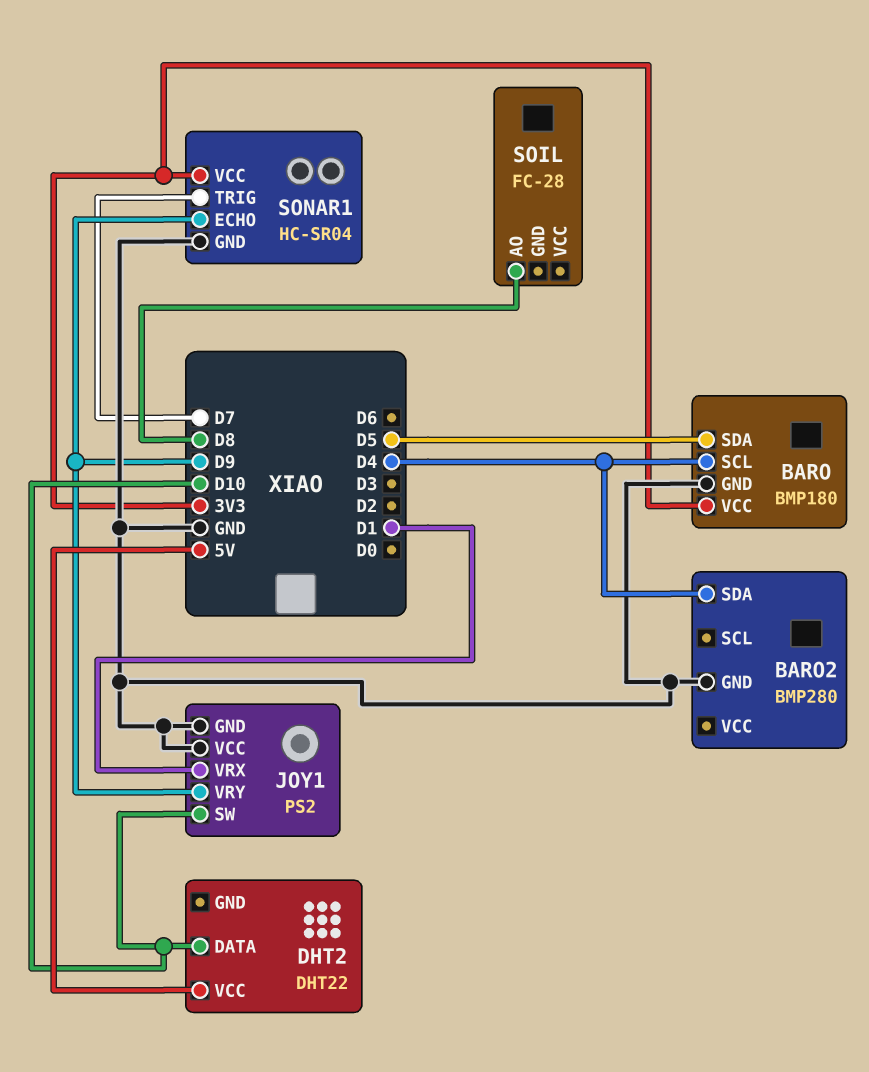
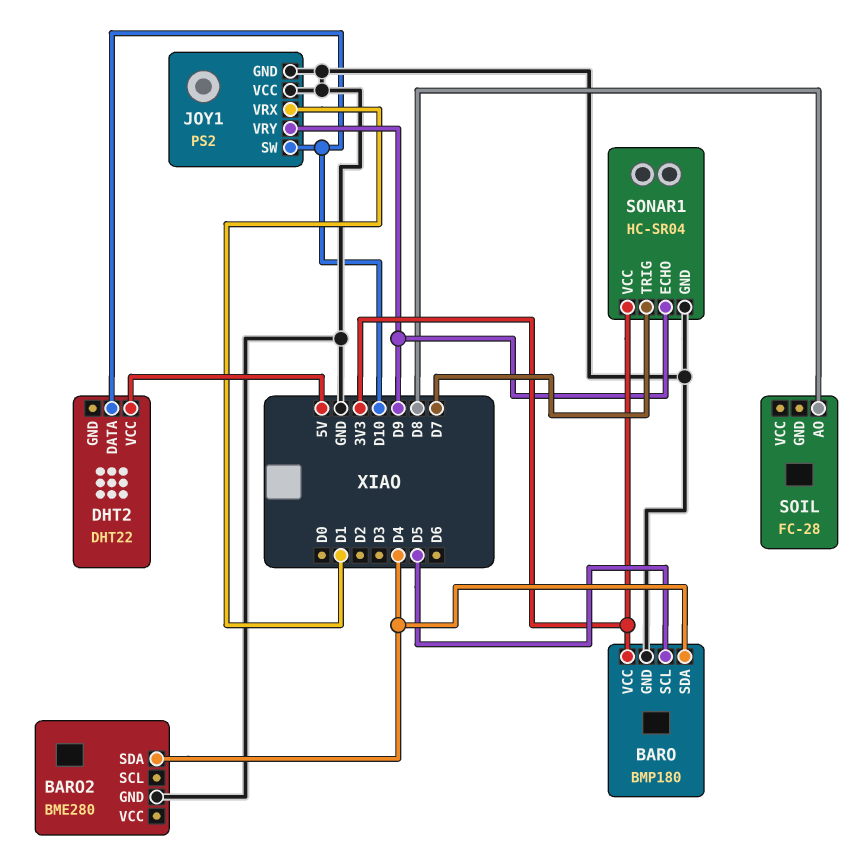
BARO pin SCL: D4 -> D5
BARO pin SDA: D5 -> D4
BARO2: BMP280 -> BME280

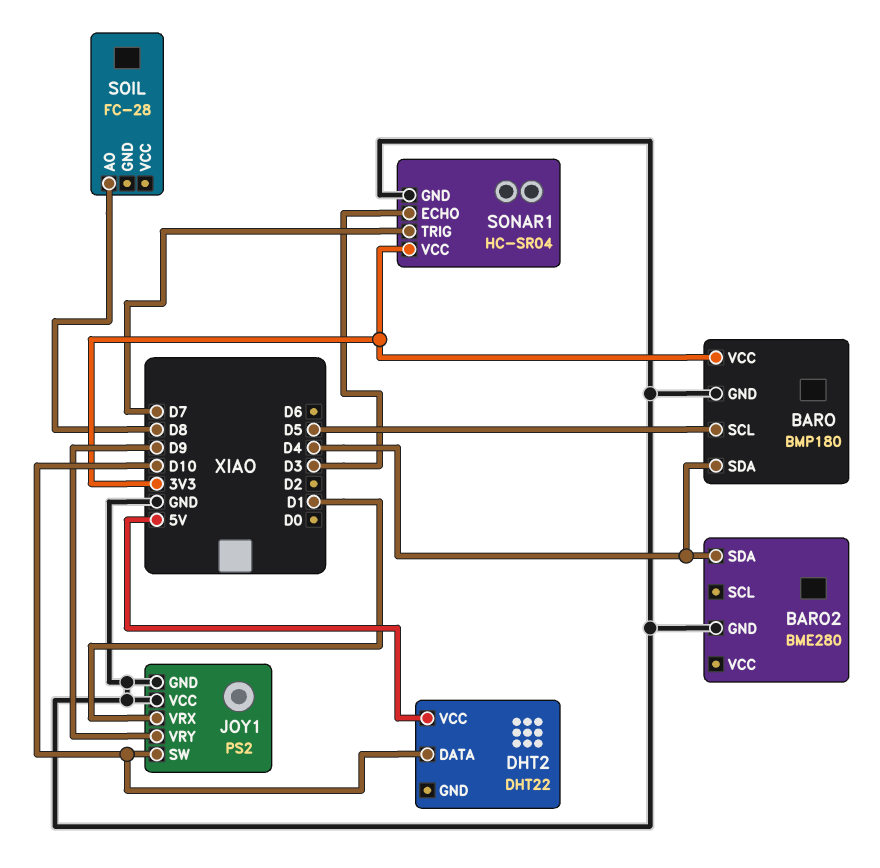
SONAR1 pin ECHO: D9 -> D3

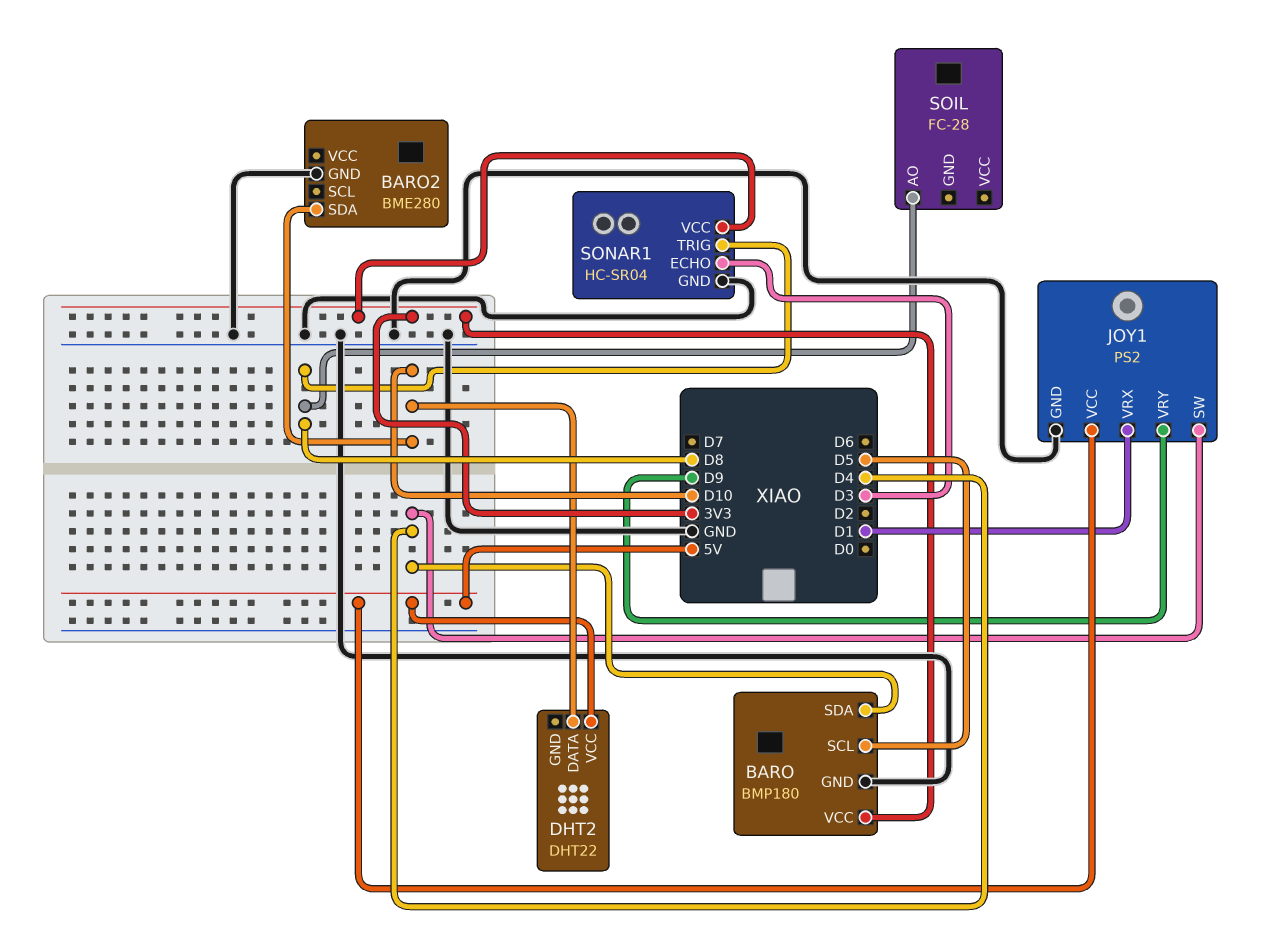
BARO2 pin SDA: D4 -> D10
JOY1 pin SW: D10 -> D4
JOY1 pin VCC: GND -> 5V
SONAR1 pin TRIG: D7 -> D8

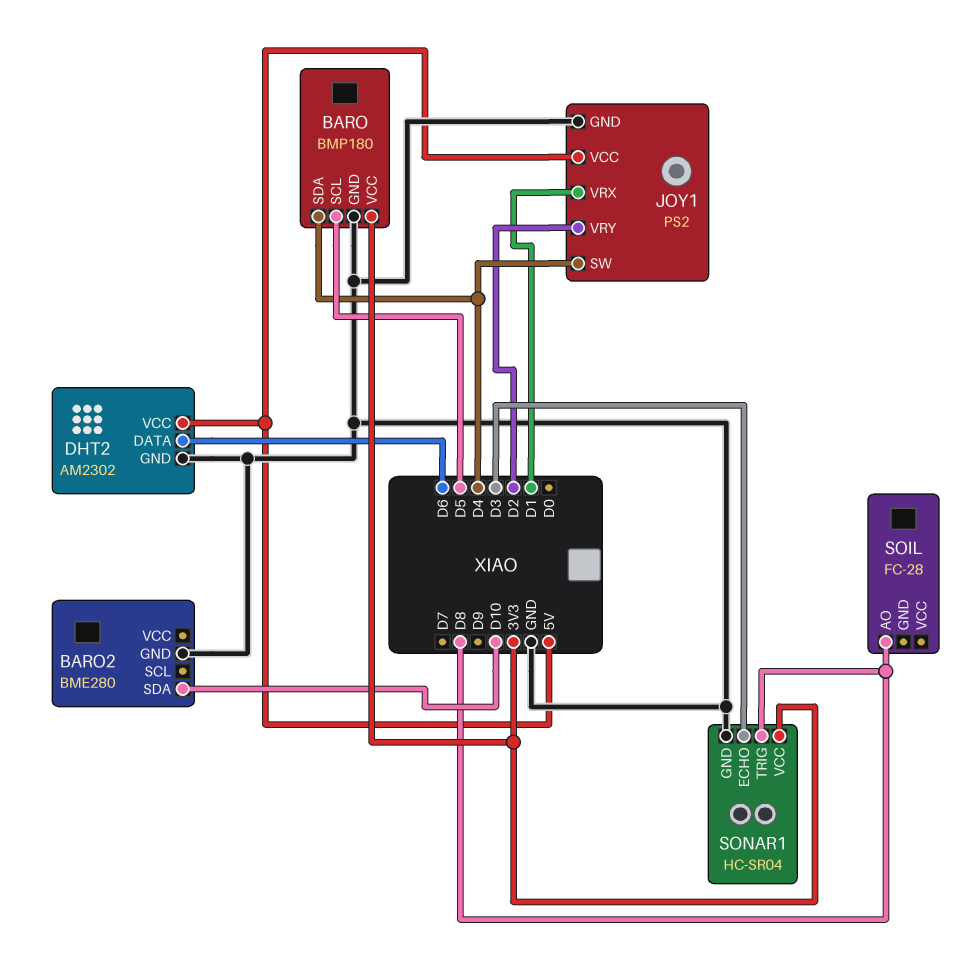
DHT2: DHT22 -> AM2302
DHT2 pin DATA: D10 -> D6
DHT2 pin GND: none -> GND
JOY1 pin VRY: D9 -> D2

